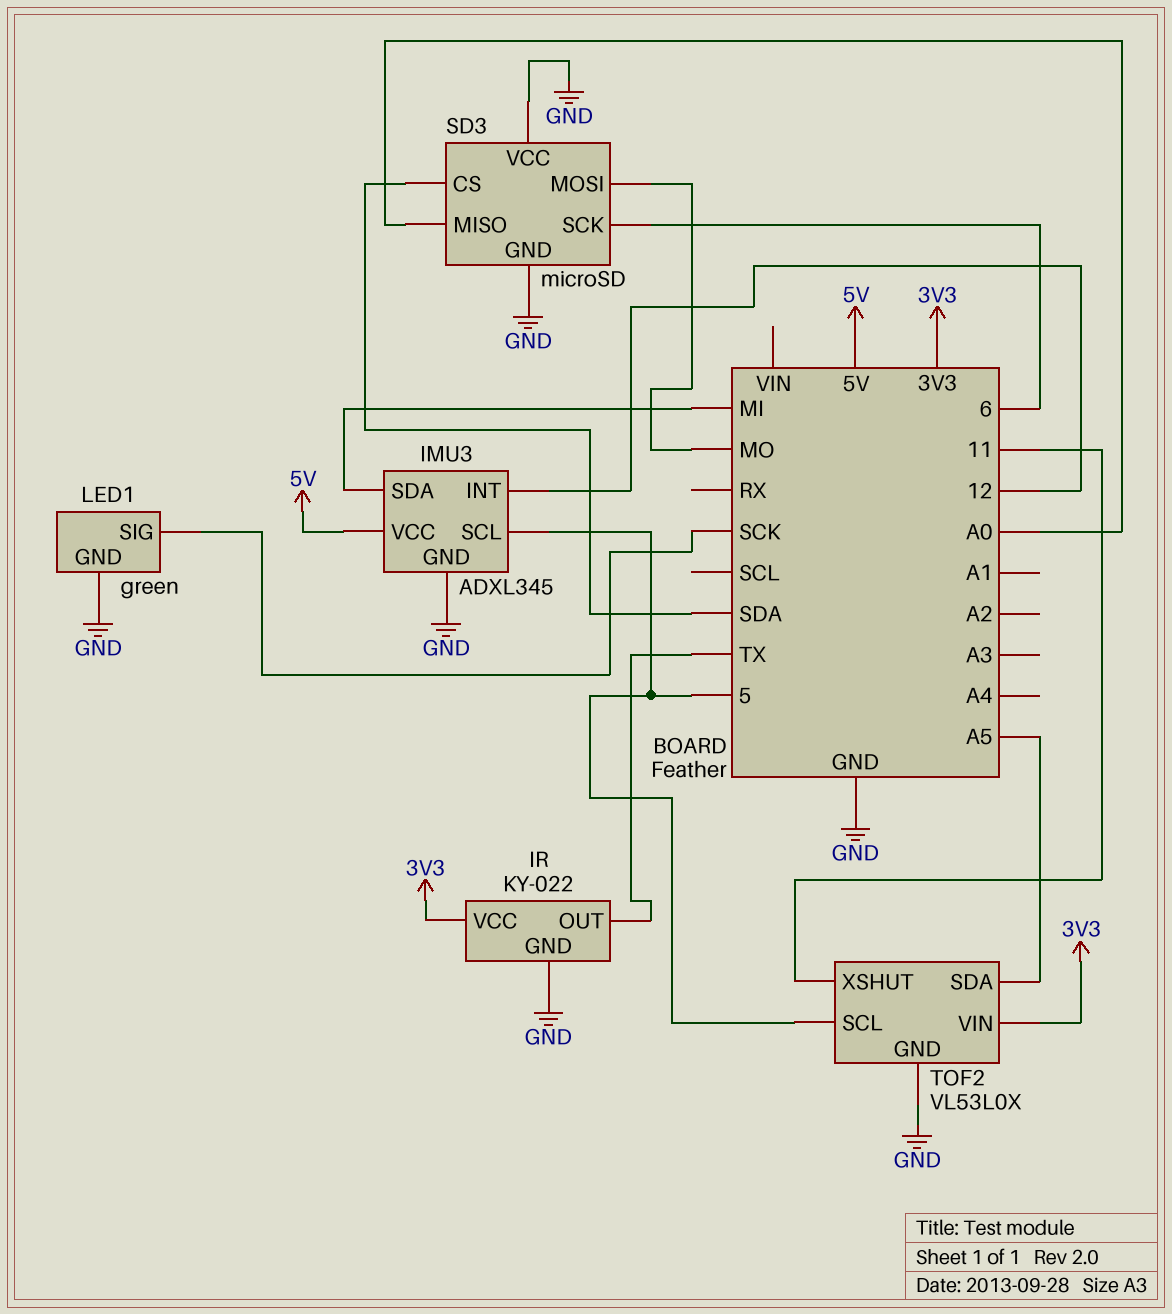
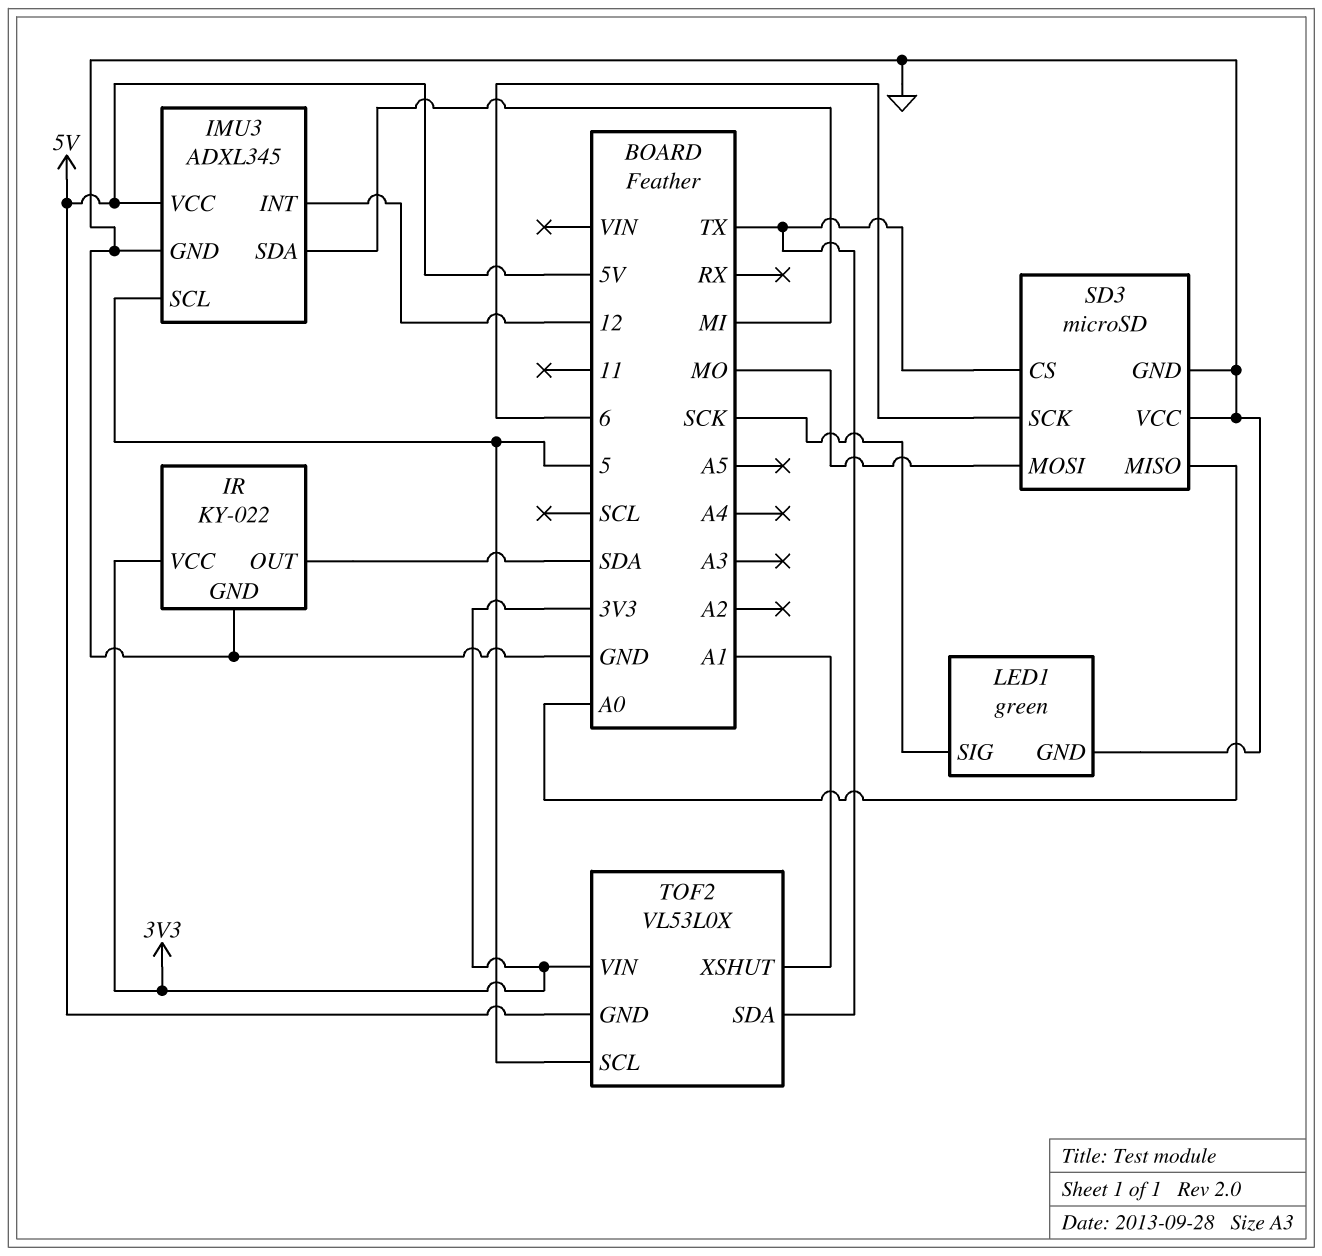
IR pin OUT: TX -> SDA
SD3 pin CS: SDA -> TX
TOF2 pin GND: GND -> 5V
TOF2 pin SDA: A5 -> TX
TOF2 pin XSHUT: 11 -> A1

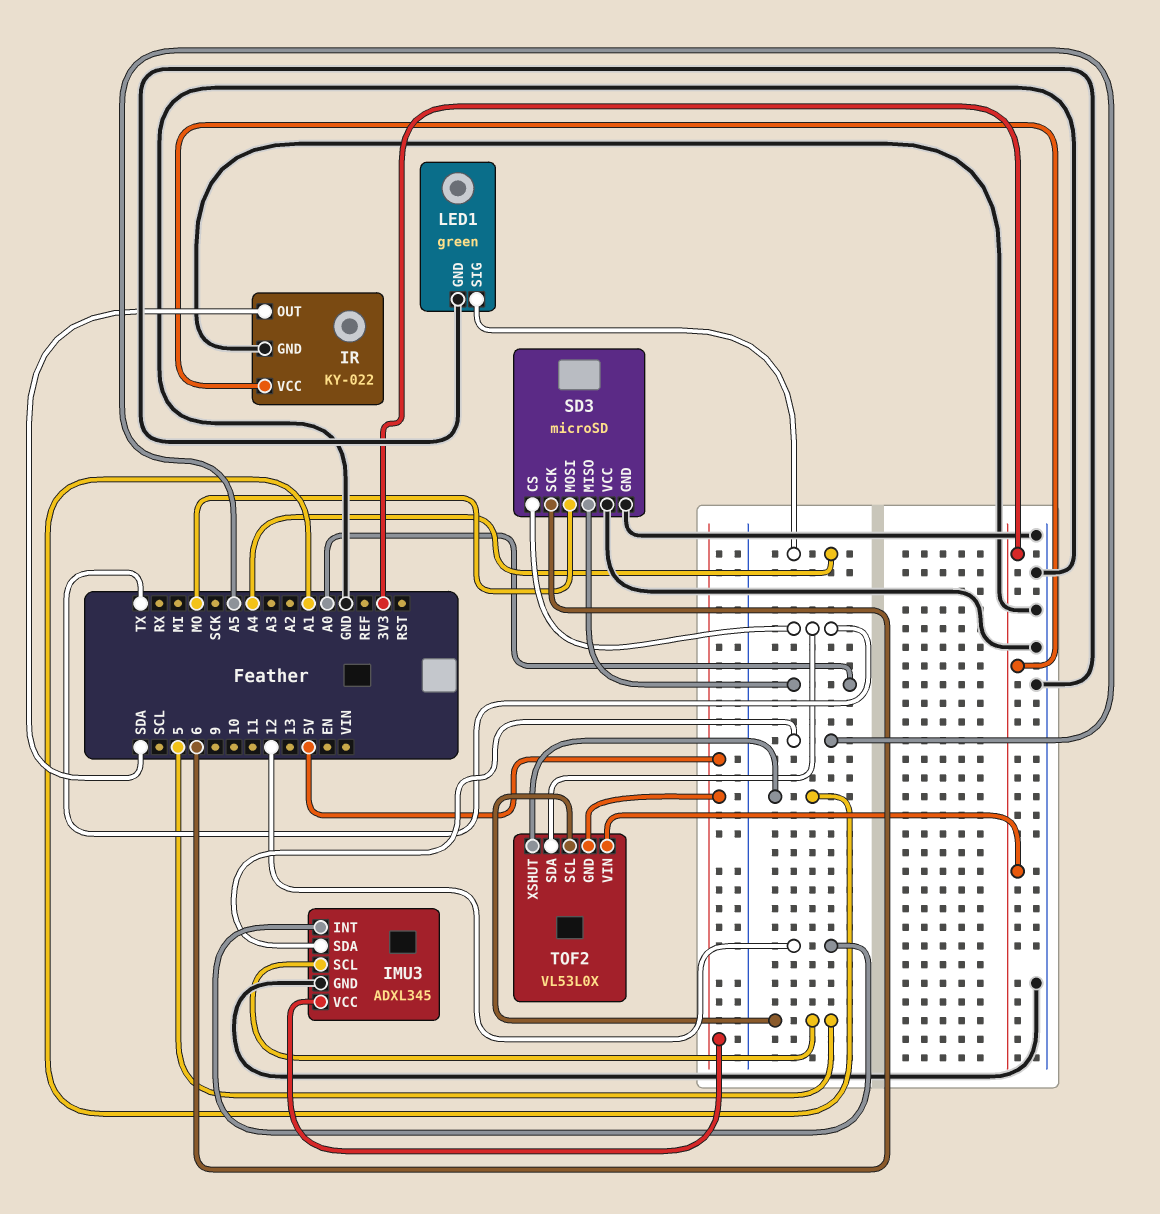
IMU3 pin SDA: MI -> A5
LED1 pin SIG: SCK -> A4

